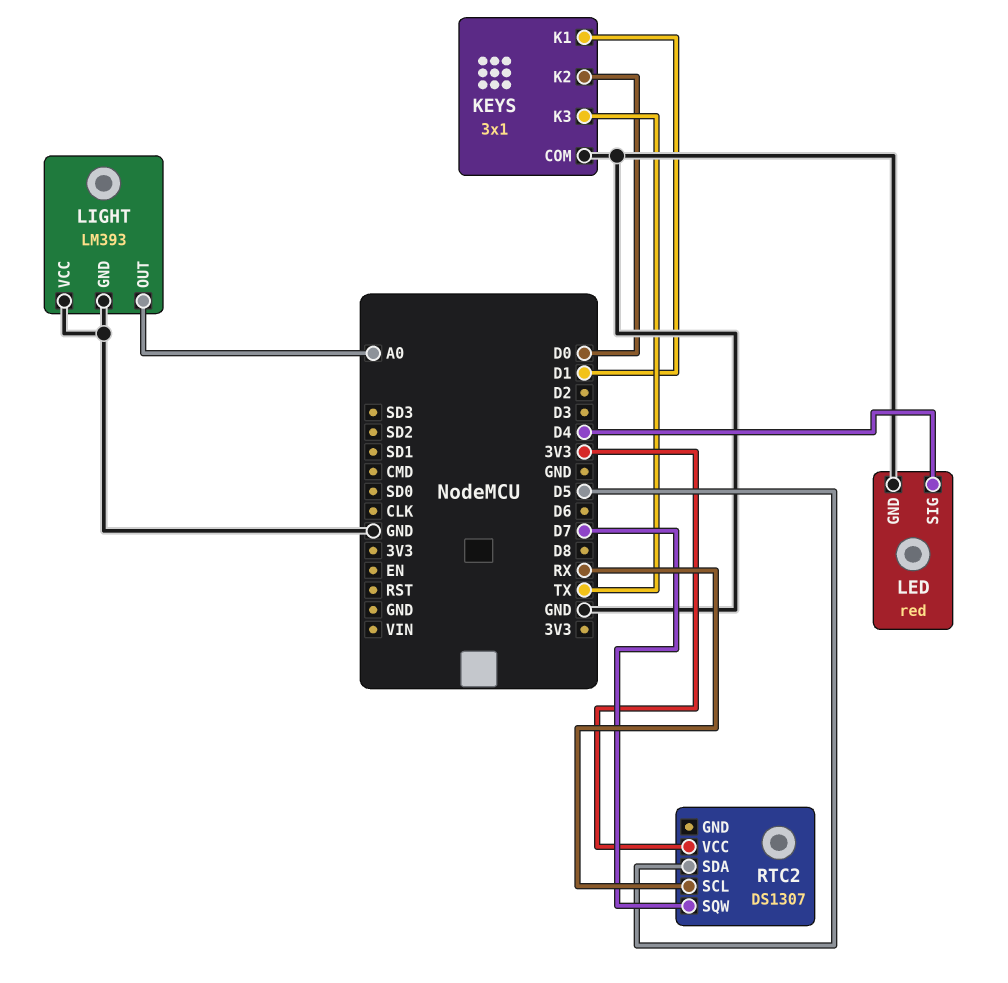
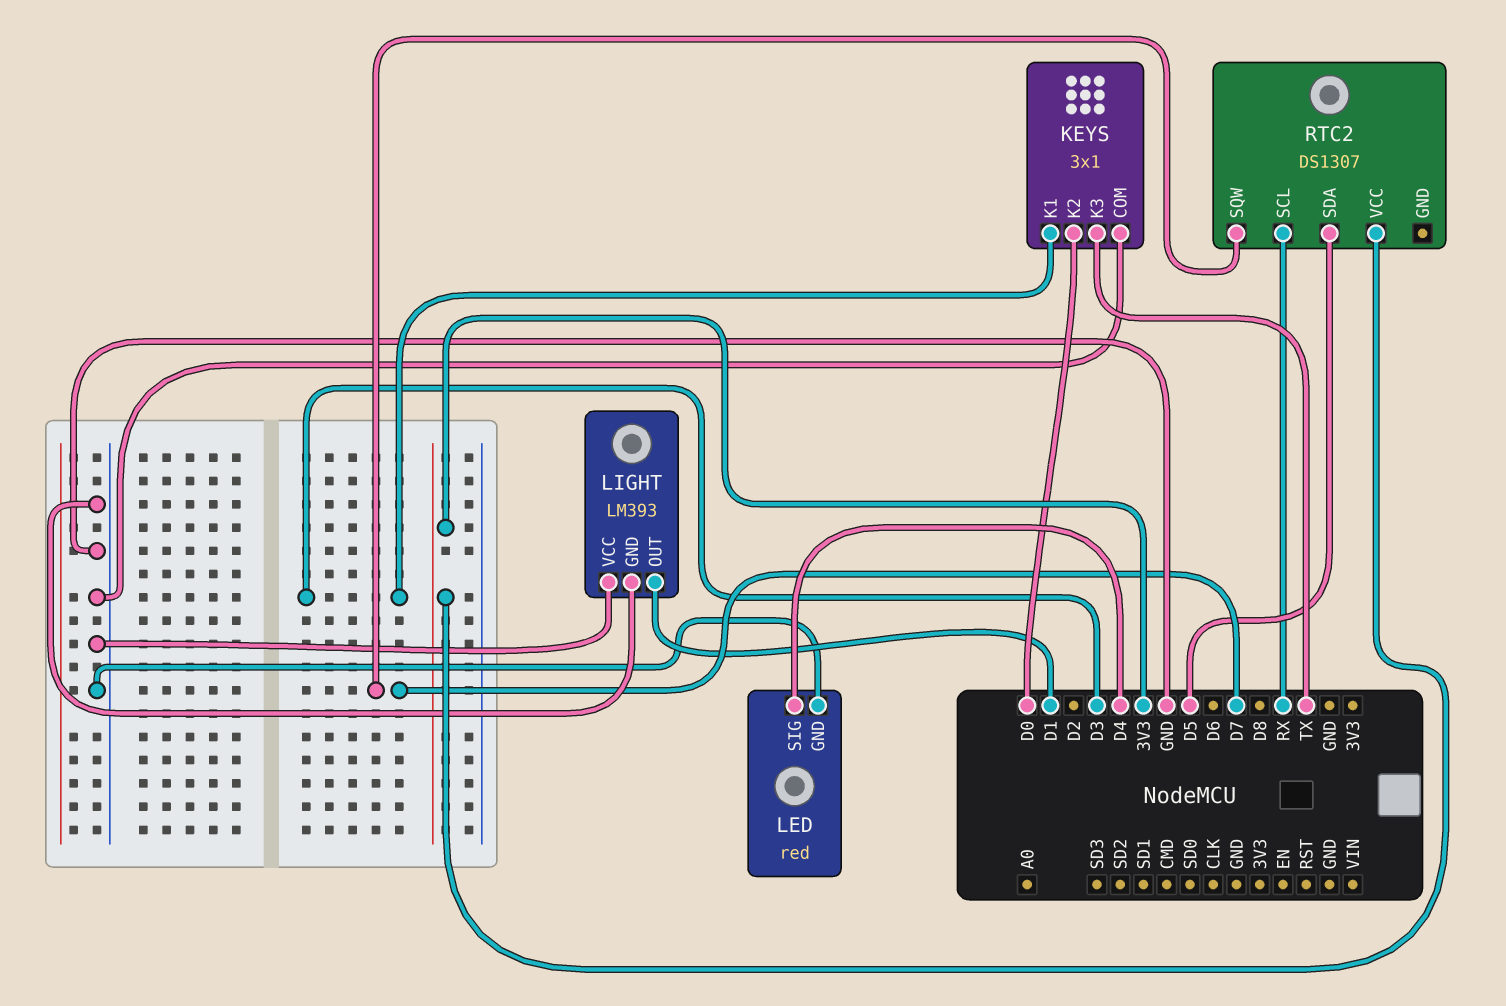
KEYS pin K1: D1 -> D3
LIGHT pin OUT: A0 -> D1

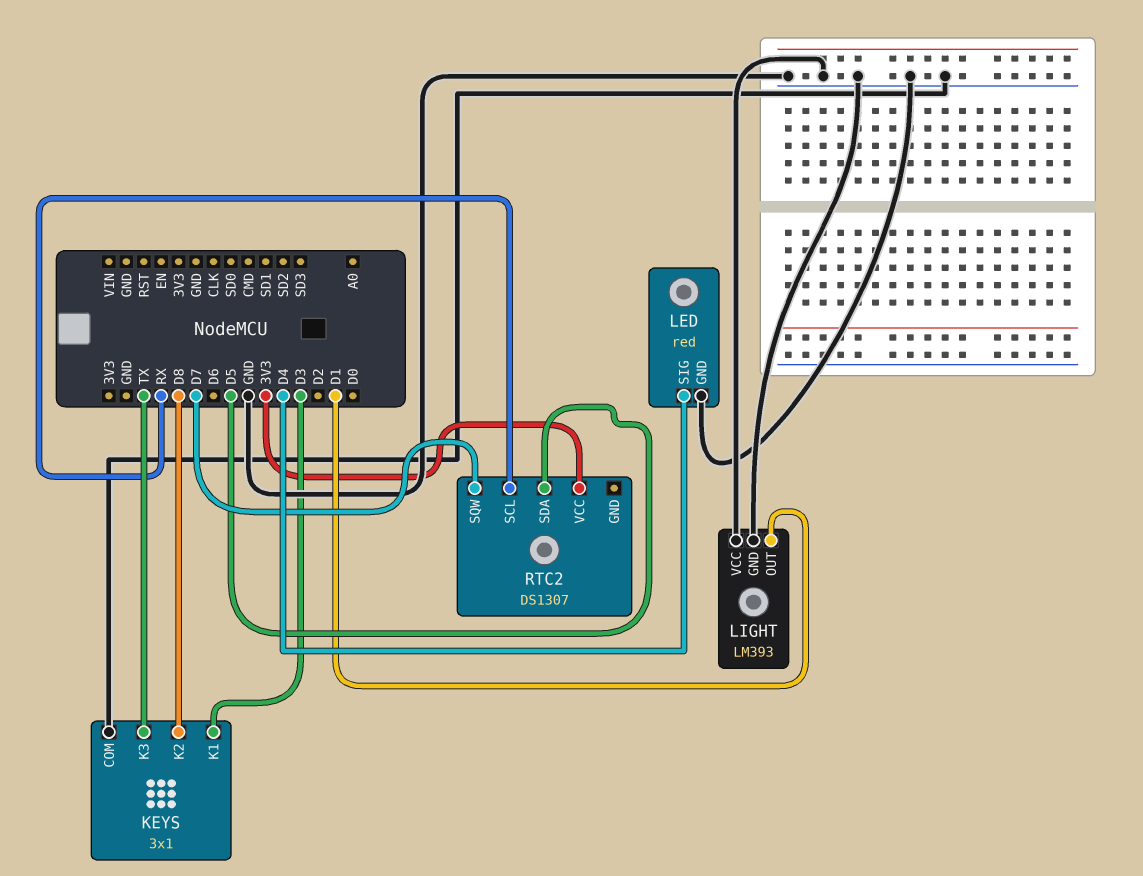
KEYS pin K2: D0 -> D8

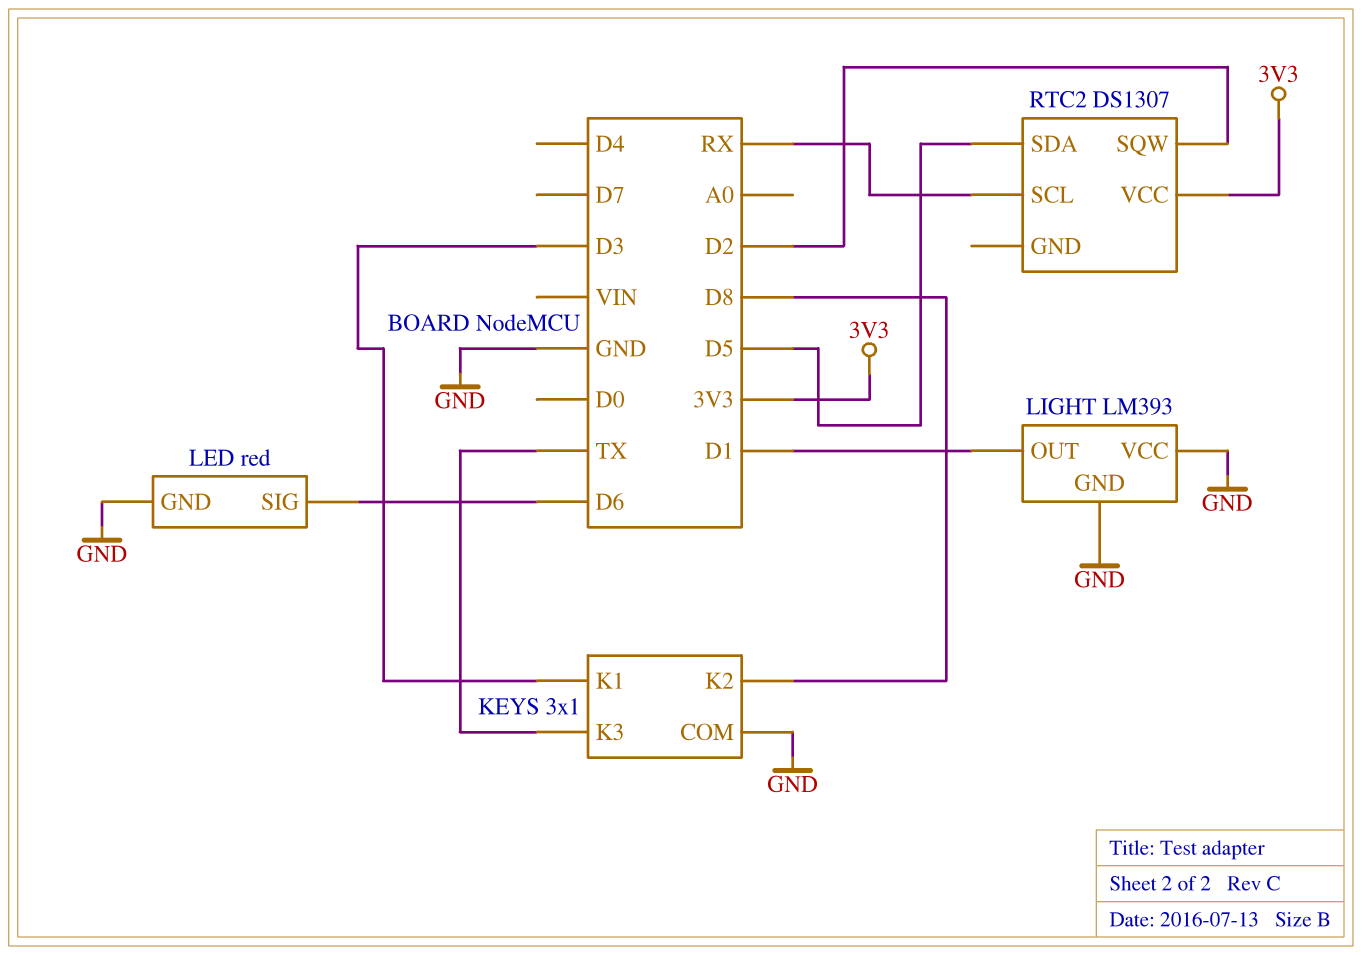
LED pin SIG: D4 -> D6
RTC2 pin SQW: D7 -> D2

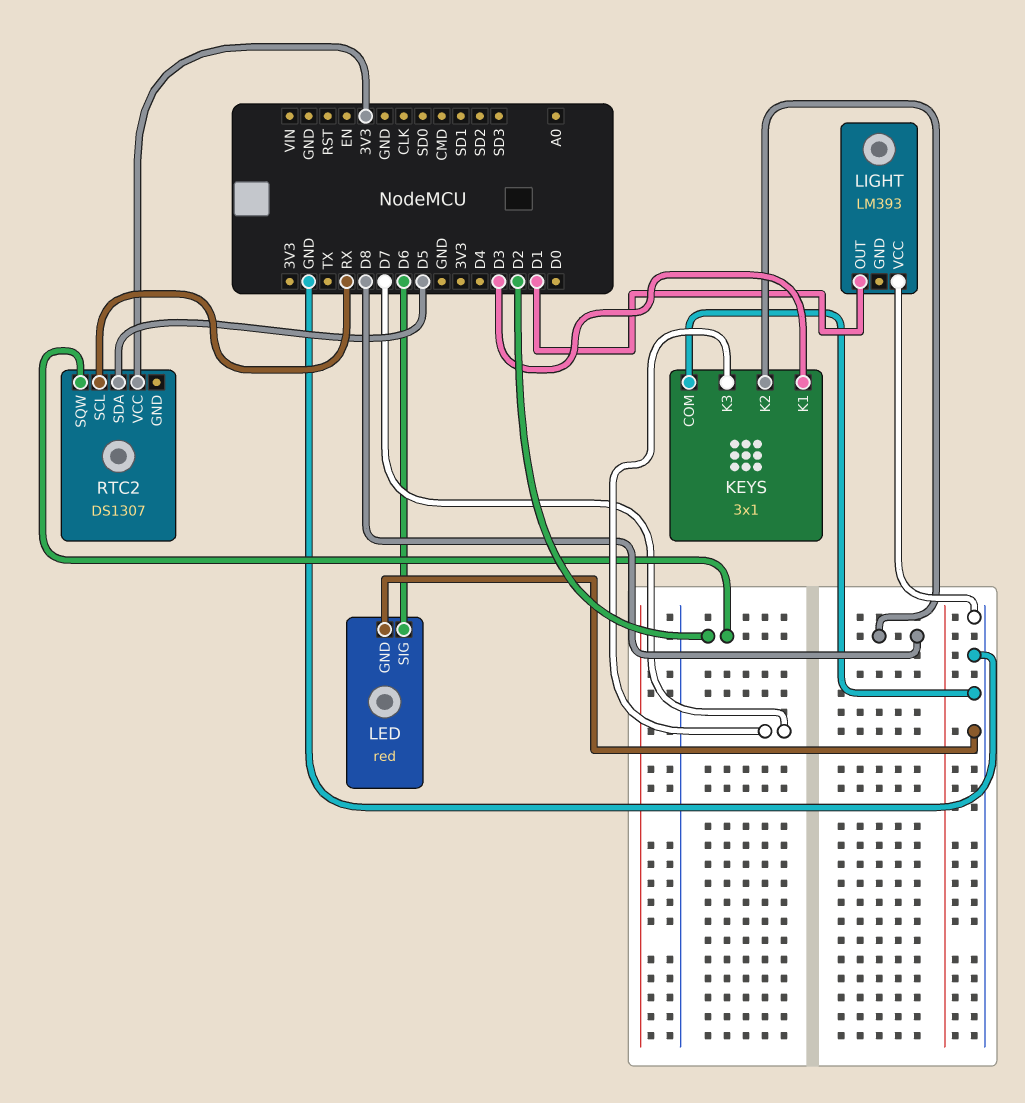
KEYS pin K3: TX -> D7
LIGHT pin GND: GND -> none

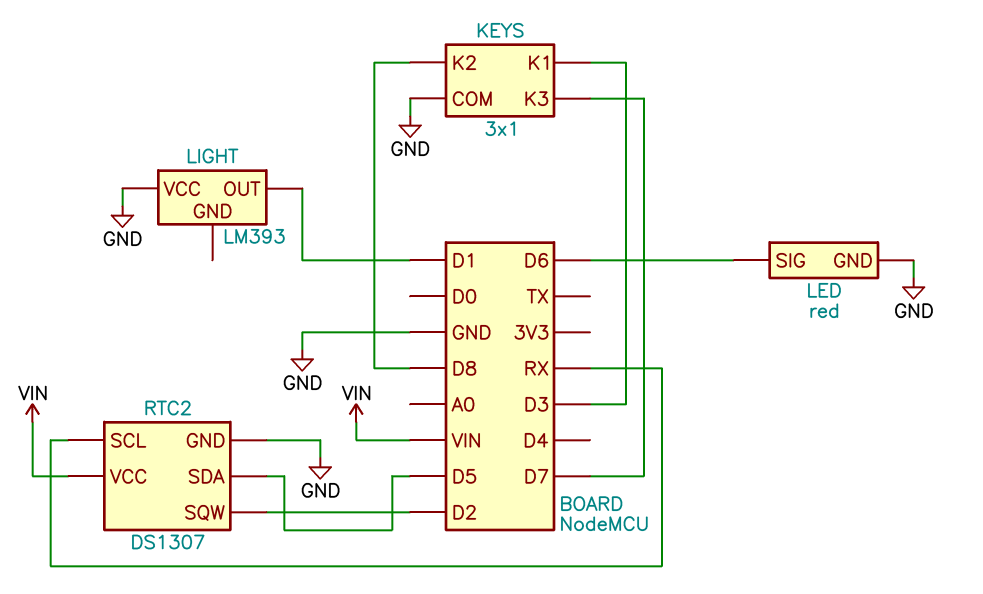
RTC2 pin GND: none -> GND
RTC2 pin VCC: 3V3 -> VIN

